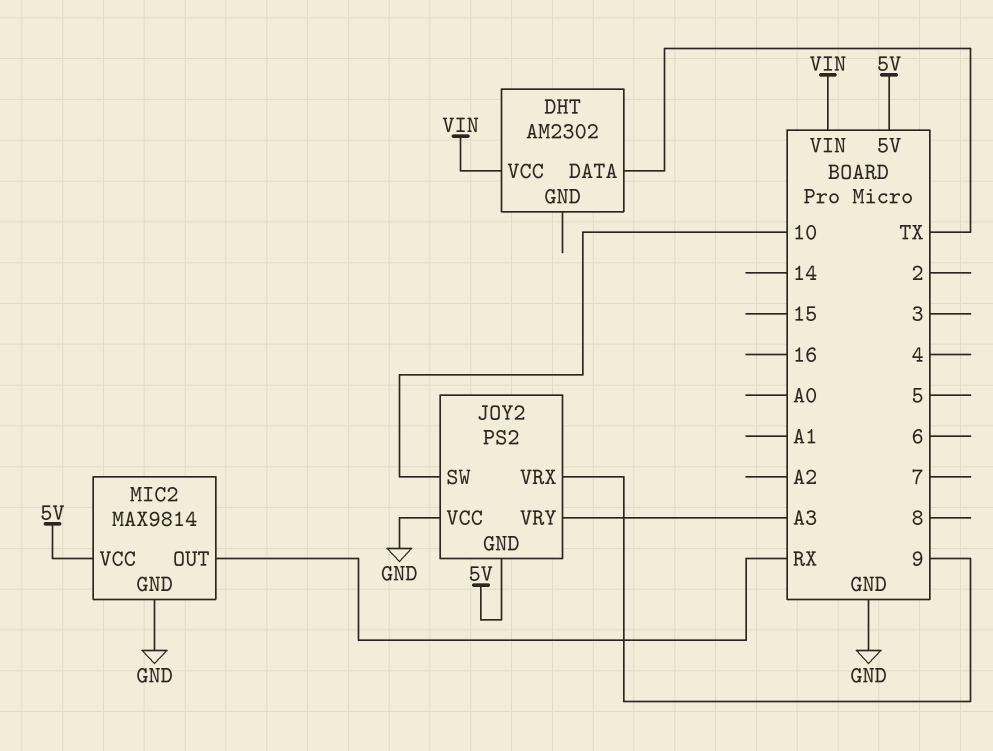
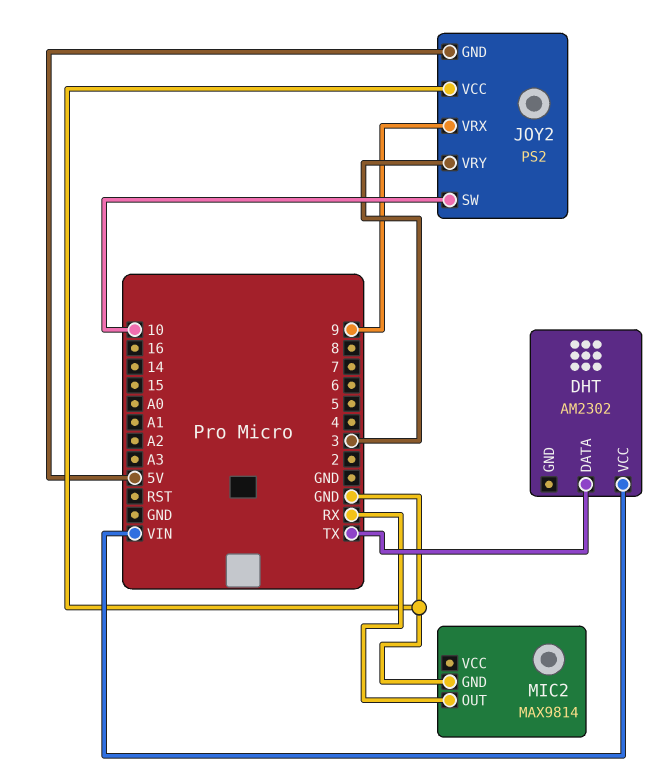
JOY2 pin VRY: A3 -> 3
MIC2 pin VCC: 5V -> none

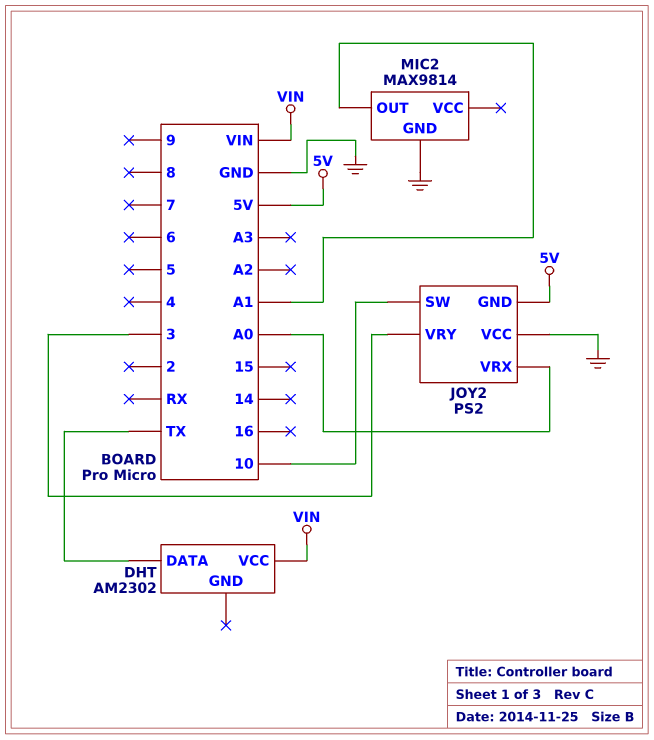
JOY2 pin VRX: 9 -> A0
MIC2 pin OUT: RX -> A1

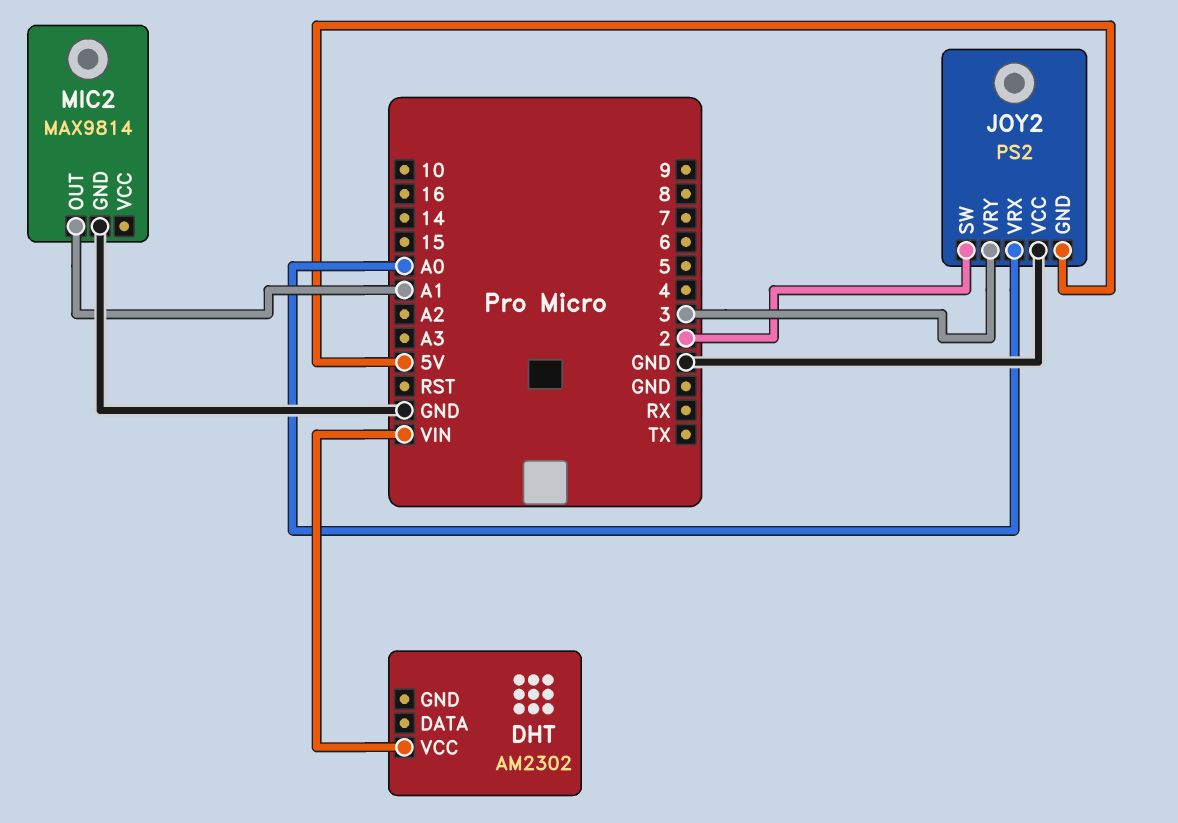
DHT pin DATA: TX -> none
JOY2 pin SW: 10 -> 2

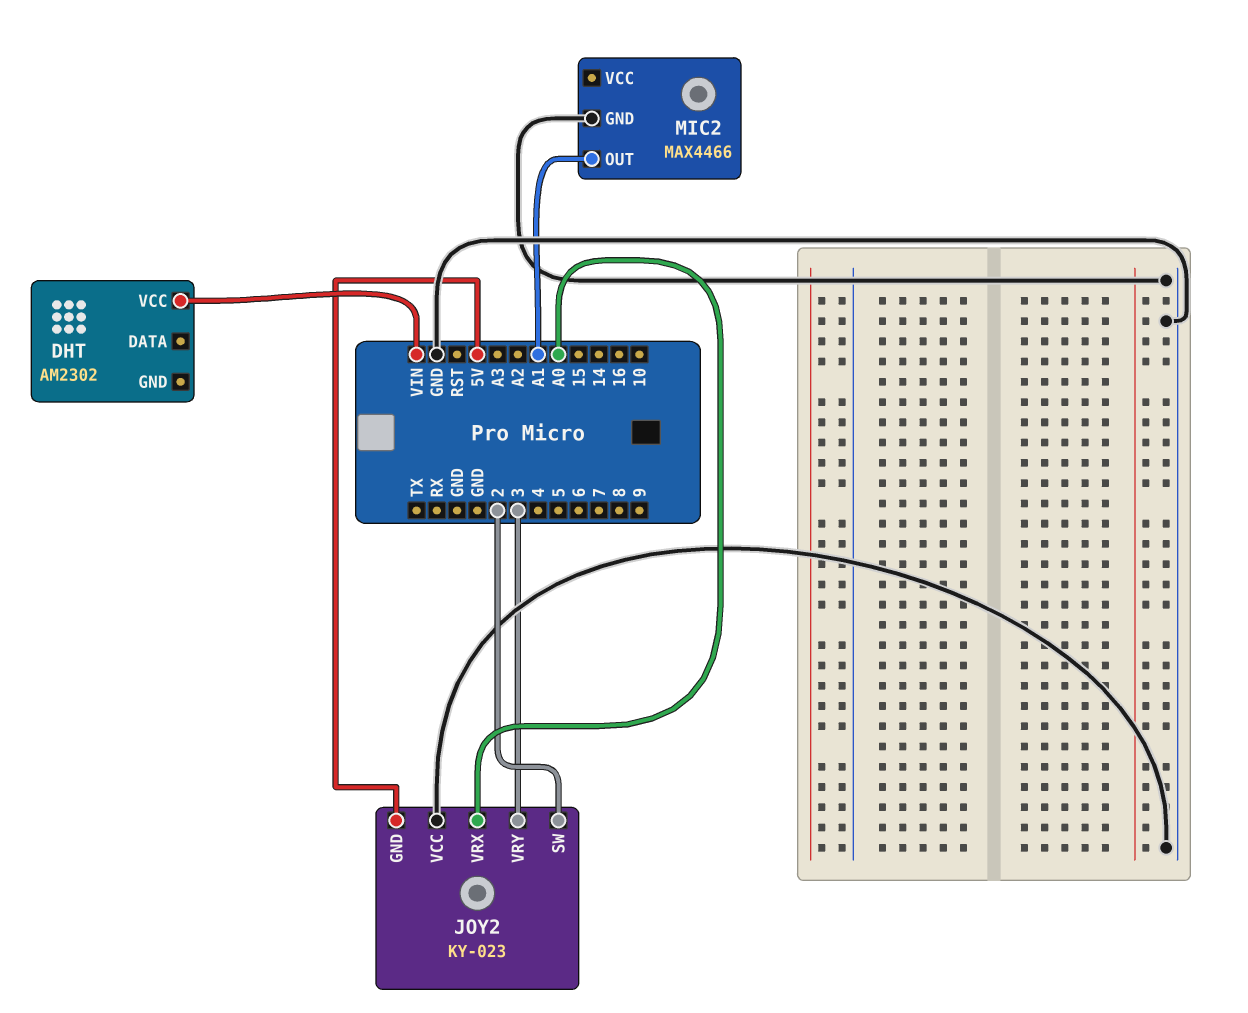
JOY2: PS2 -> KY-023
MIC2: MAX9814 -> MAX4466

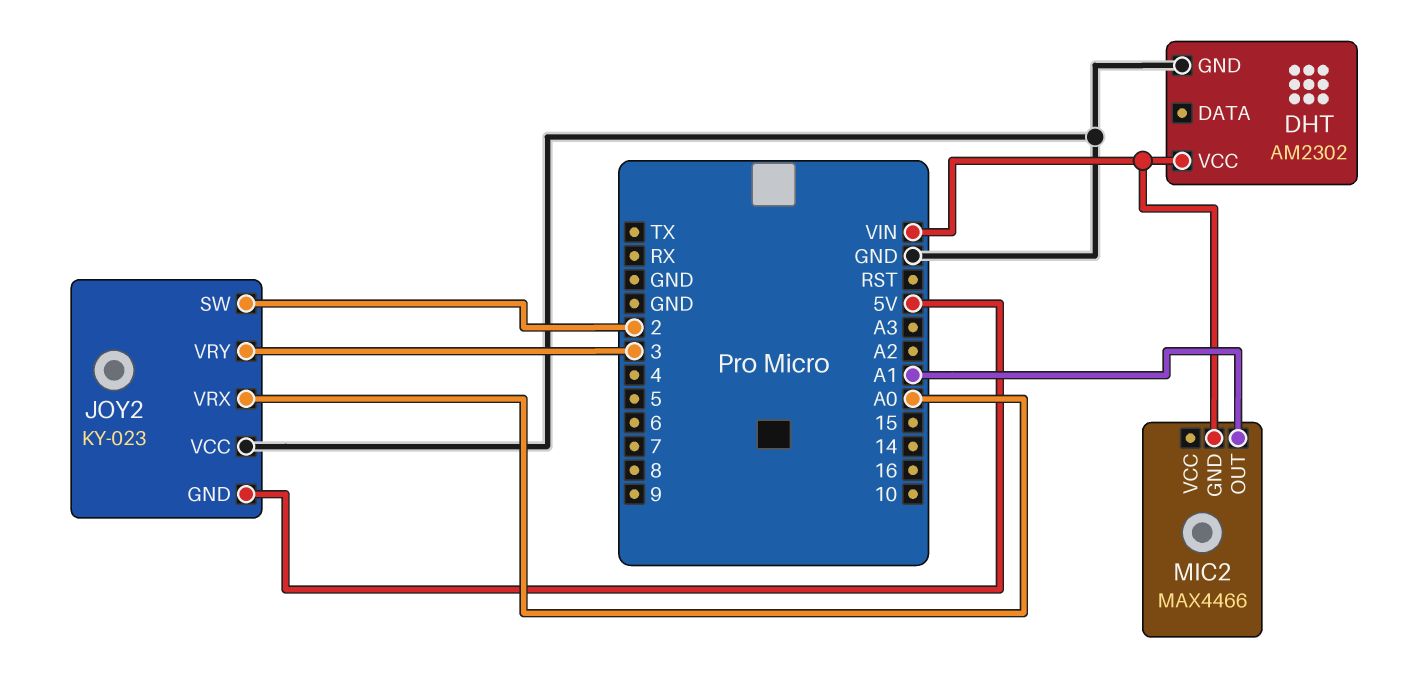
DHT pin GND: none -> GND
MIC2 pin GND: GND -> VIN

